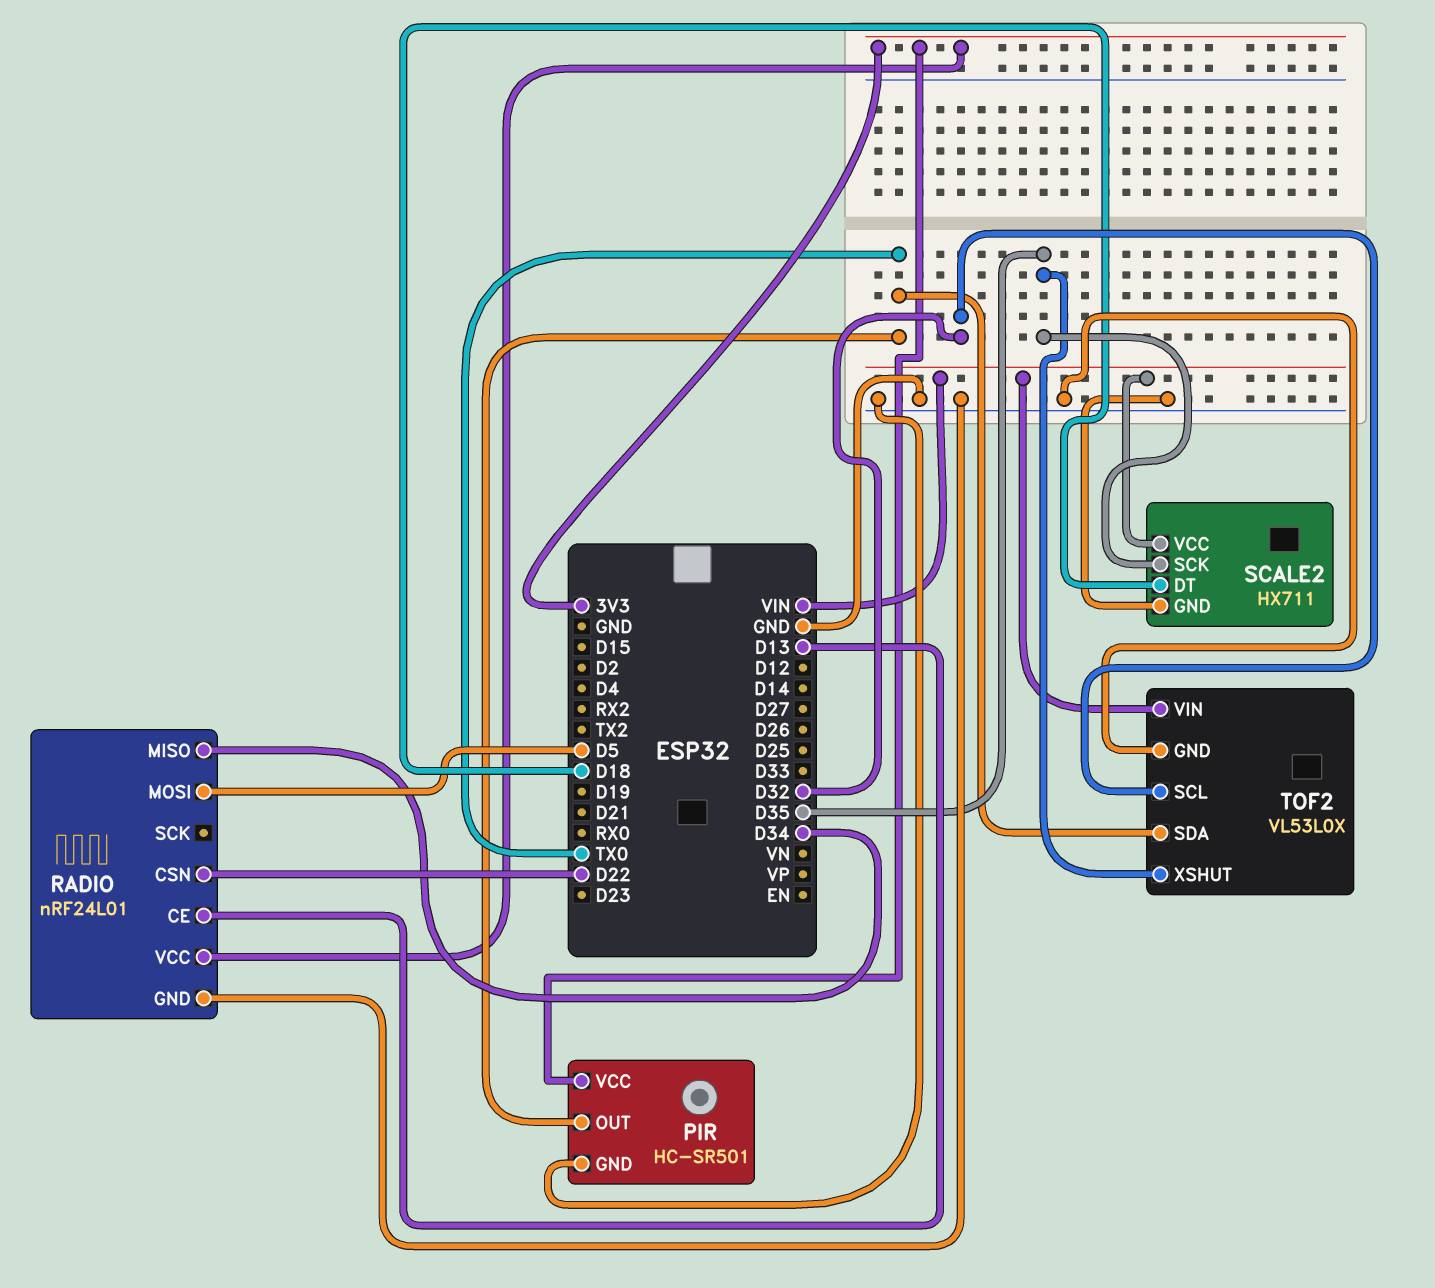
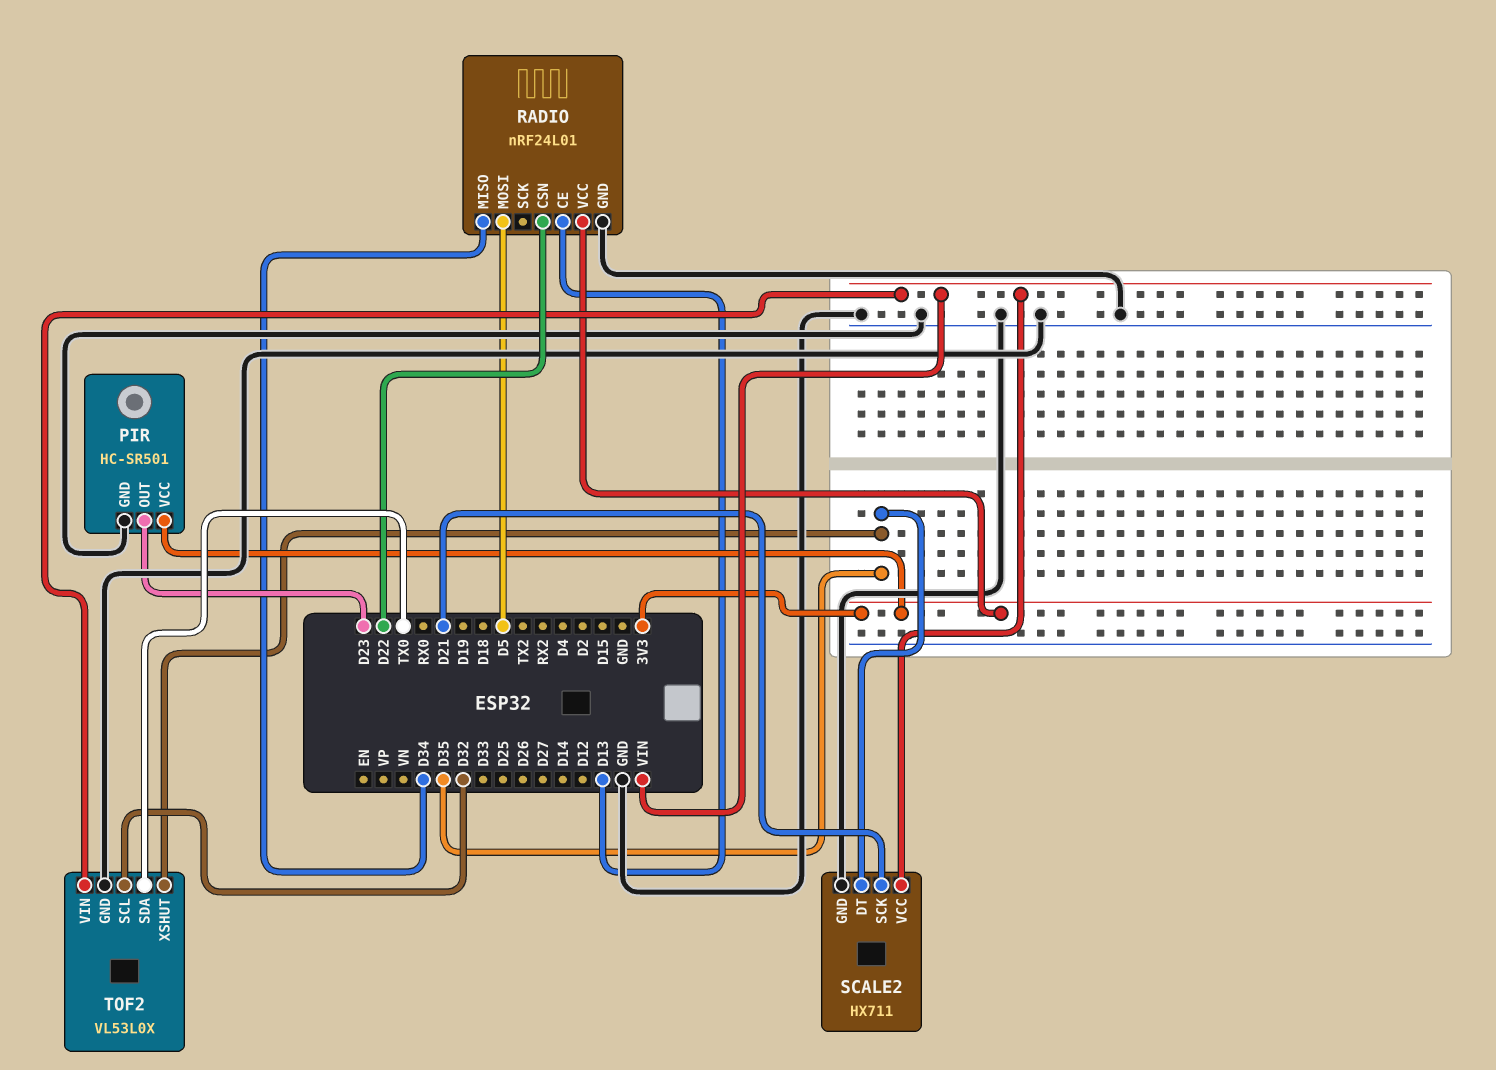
PIR pin OUT: TX0 -> D23
SCALE2 pin DT: D18 -> D35
SCALE2 pin SCK: D35 -> D21

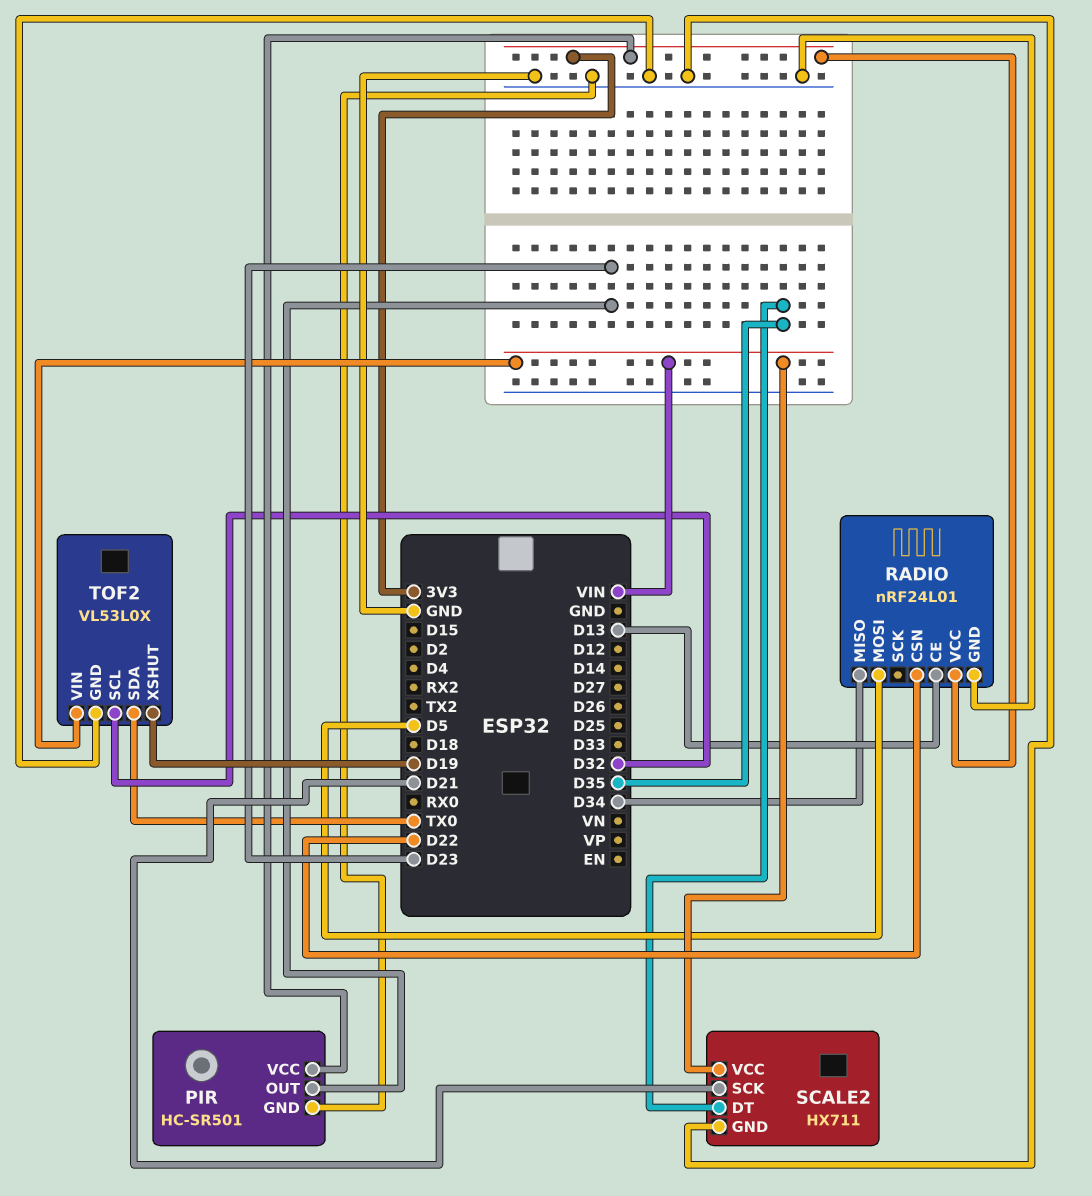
TOF2 pin XSHUT: D35 -> D19

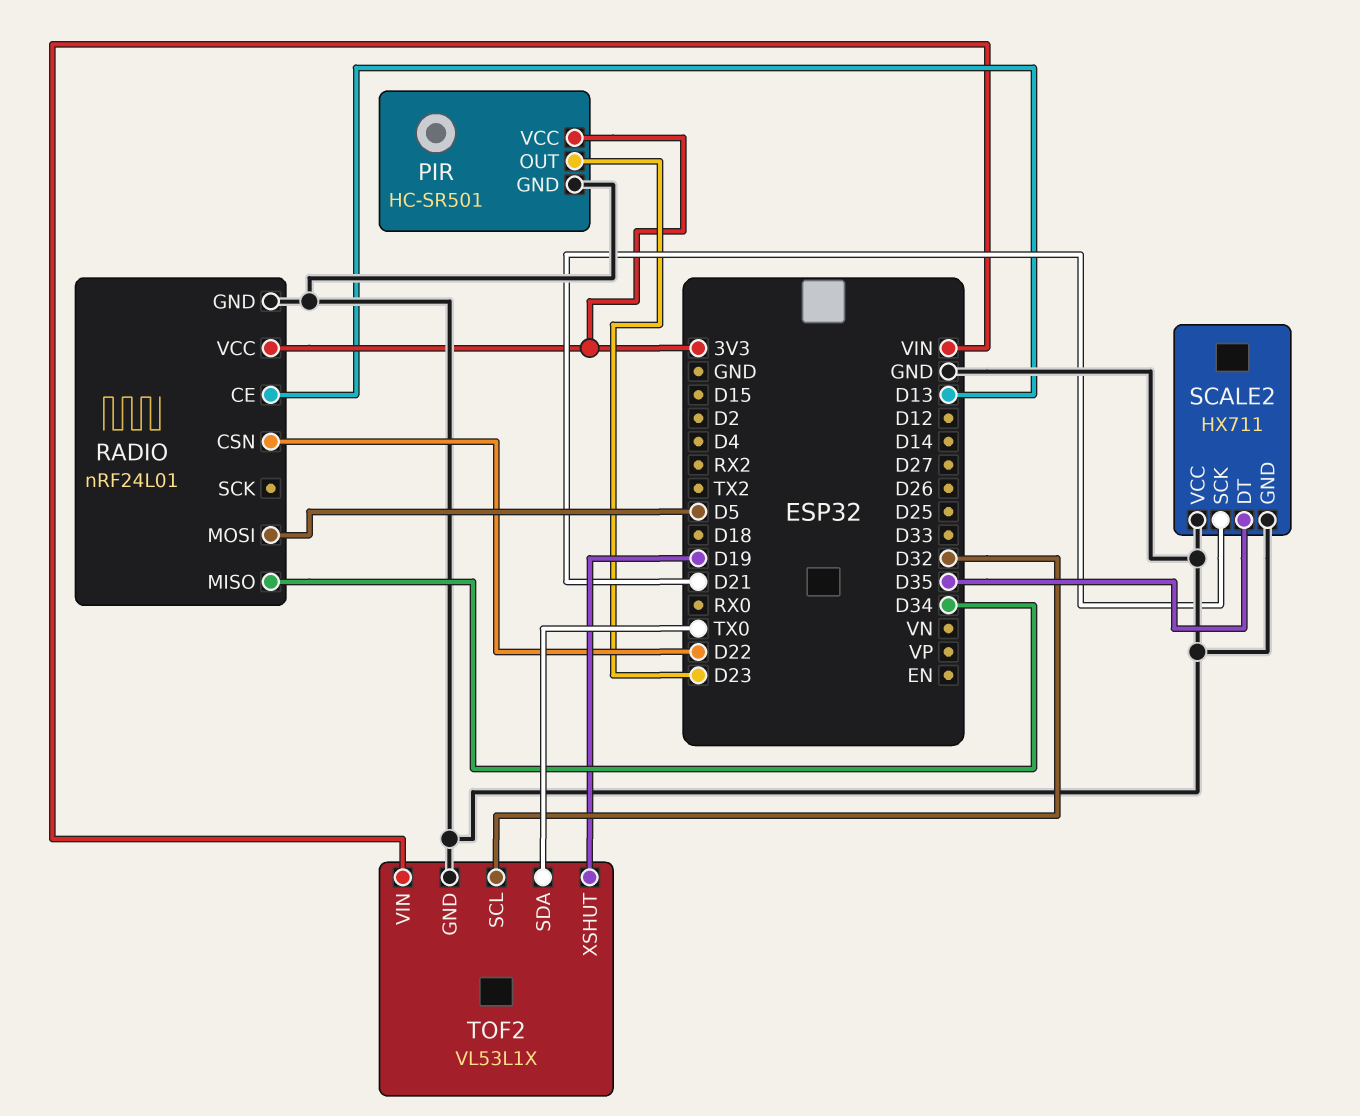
SCALE2 pin VCC: VIN -> GND
TOF2: VL53L0X -> VL53L1X

